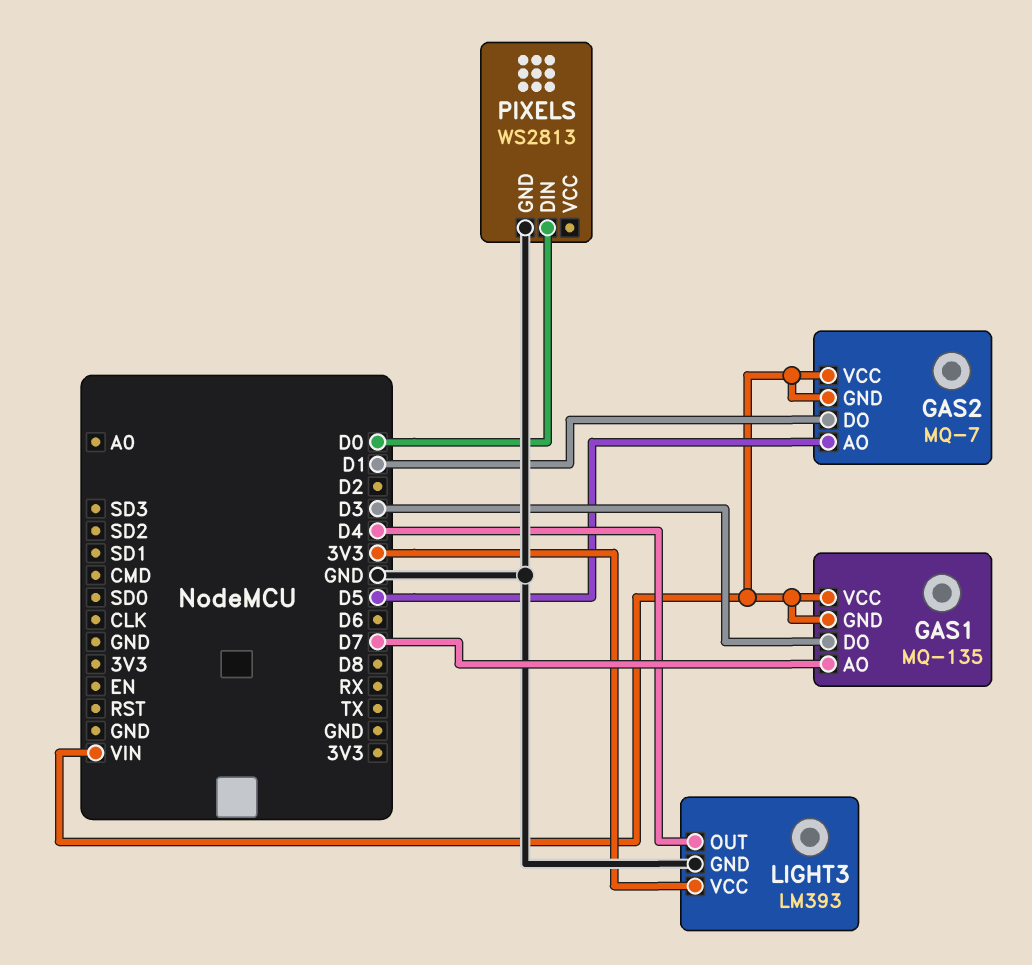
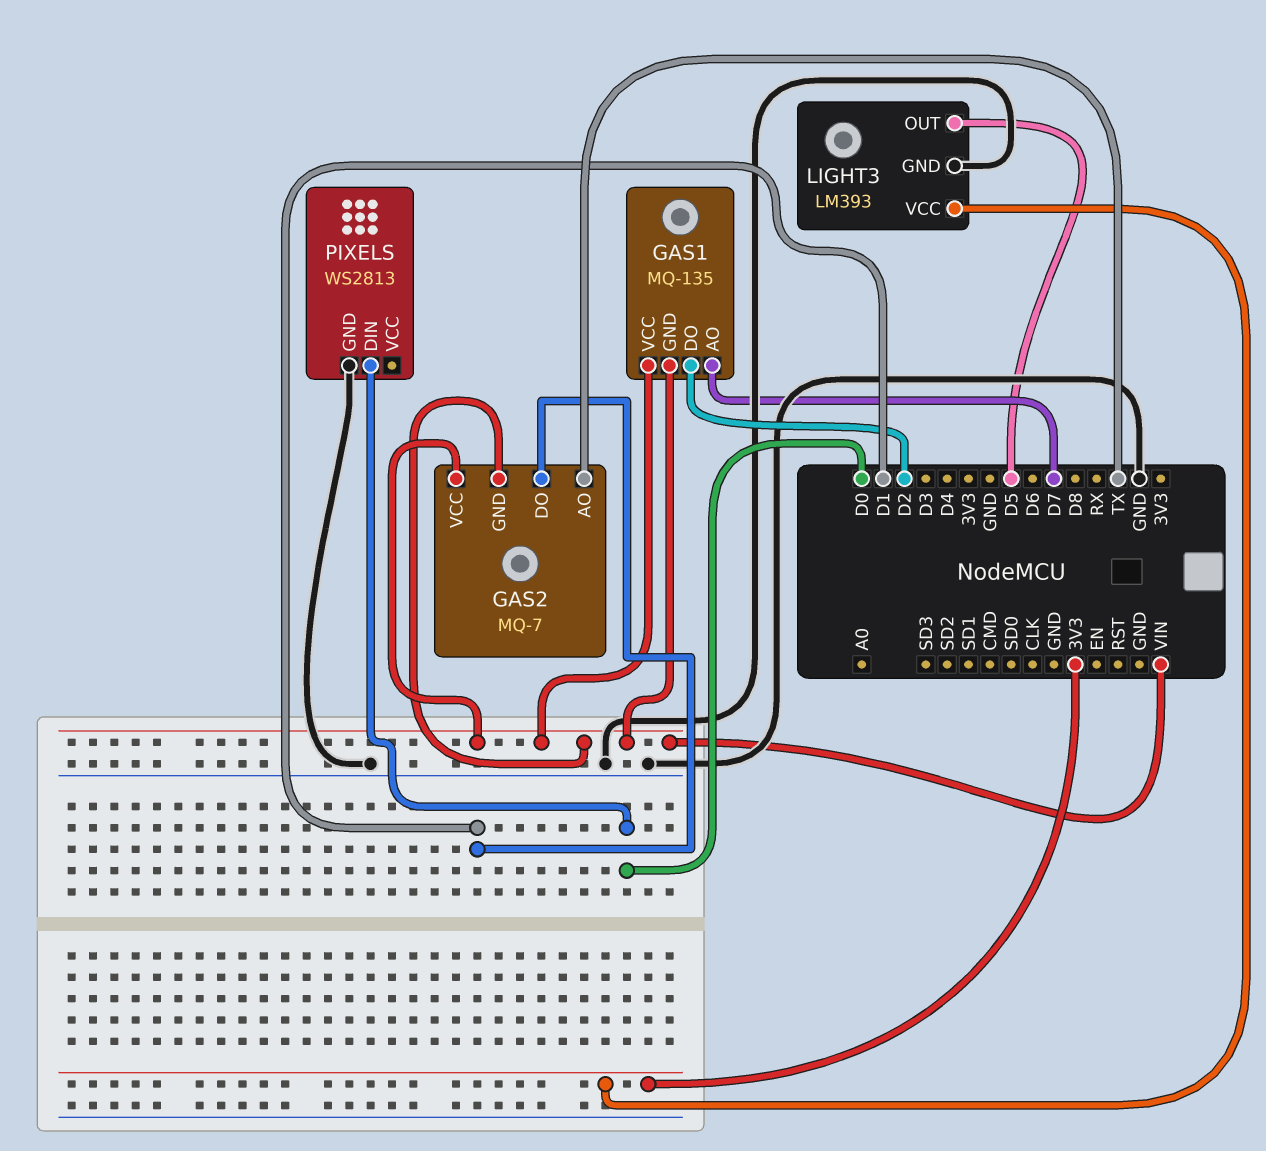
GAS1 pin DO: D3 -> D2
GAS2 pin AO: D5 -> TX
LIGHT3 pin OUT: D4 -> D5

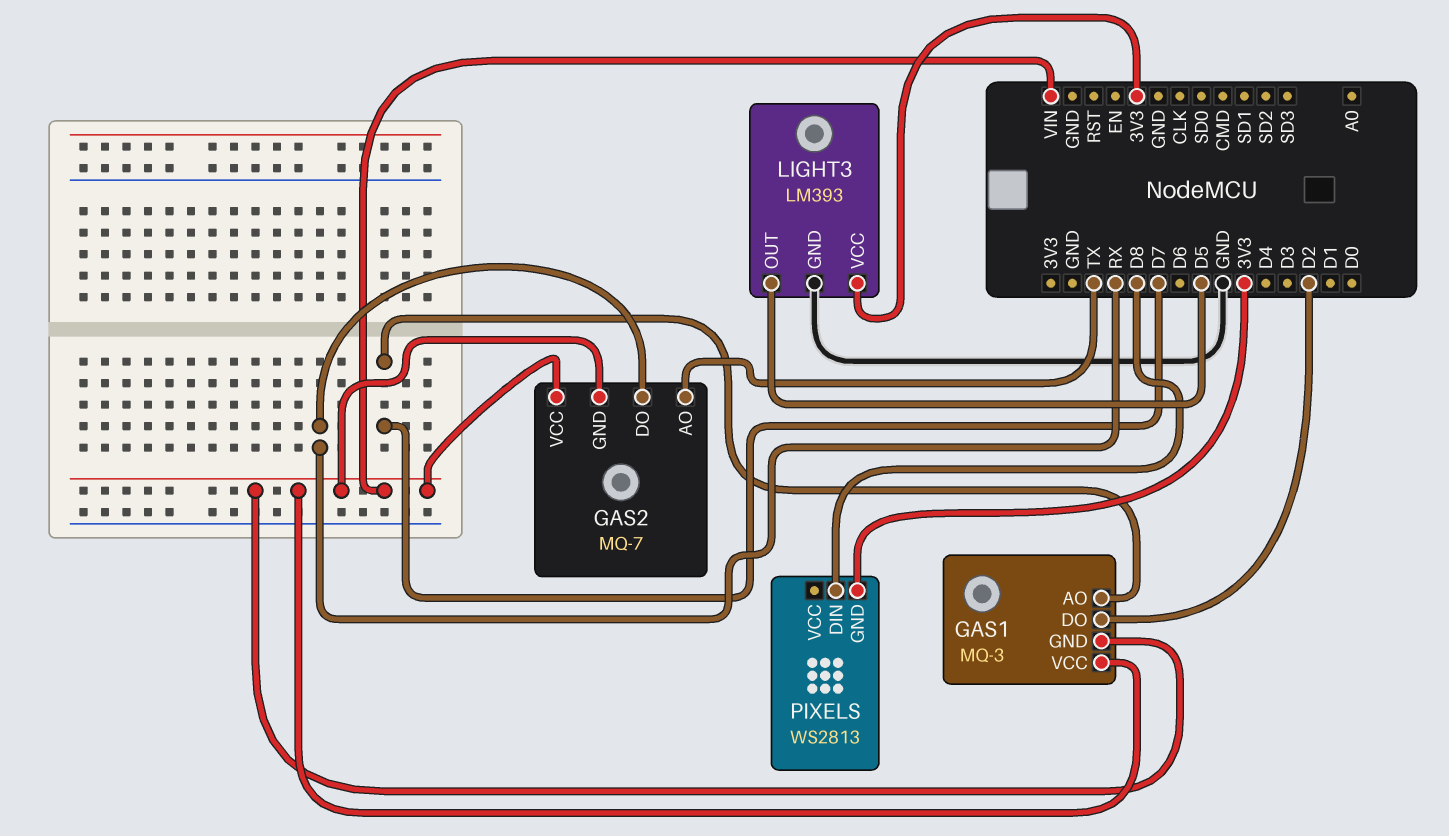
GAS1: MQ-135 -> MQ-3
GAS2 pin DO: D1 -> RX
PIXELS pin DIN: D0 -> D8
PIXELS pin GND: GND -> 3V3

